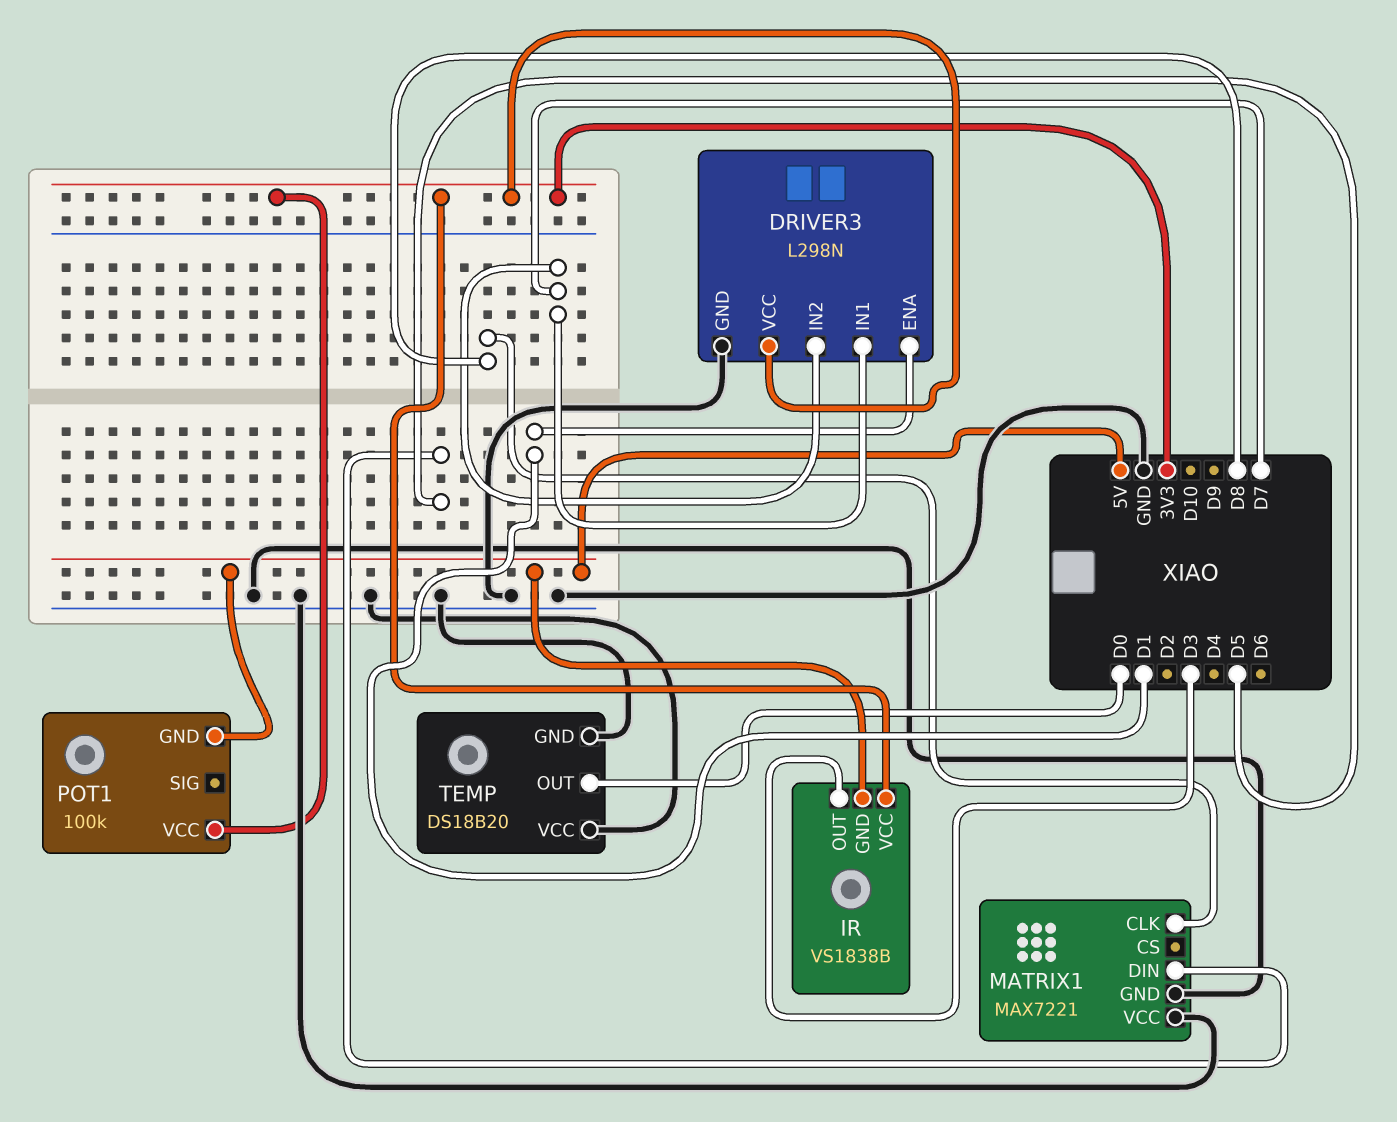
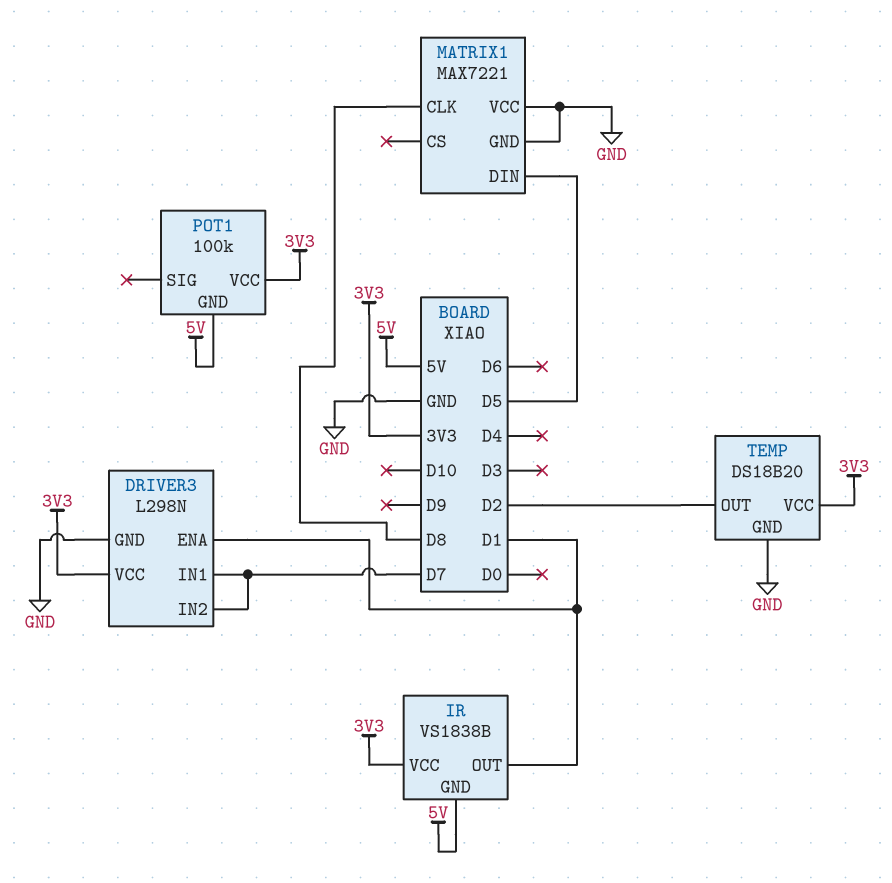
IR pin OUT: D3 -> D1
TEMP pin OUT: D0 -> D2
TEMP pin VCC: GND -> 3V3

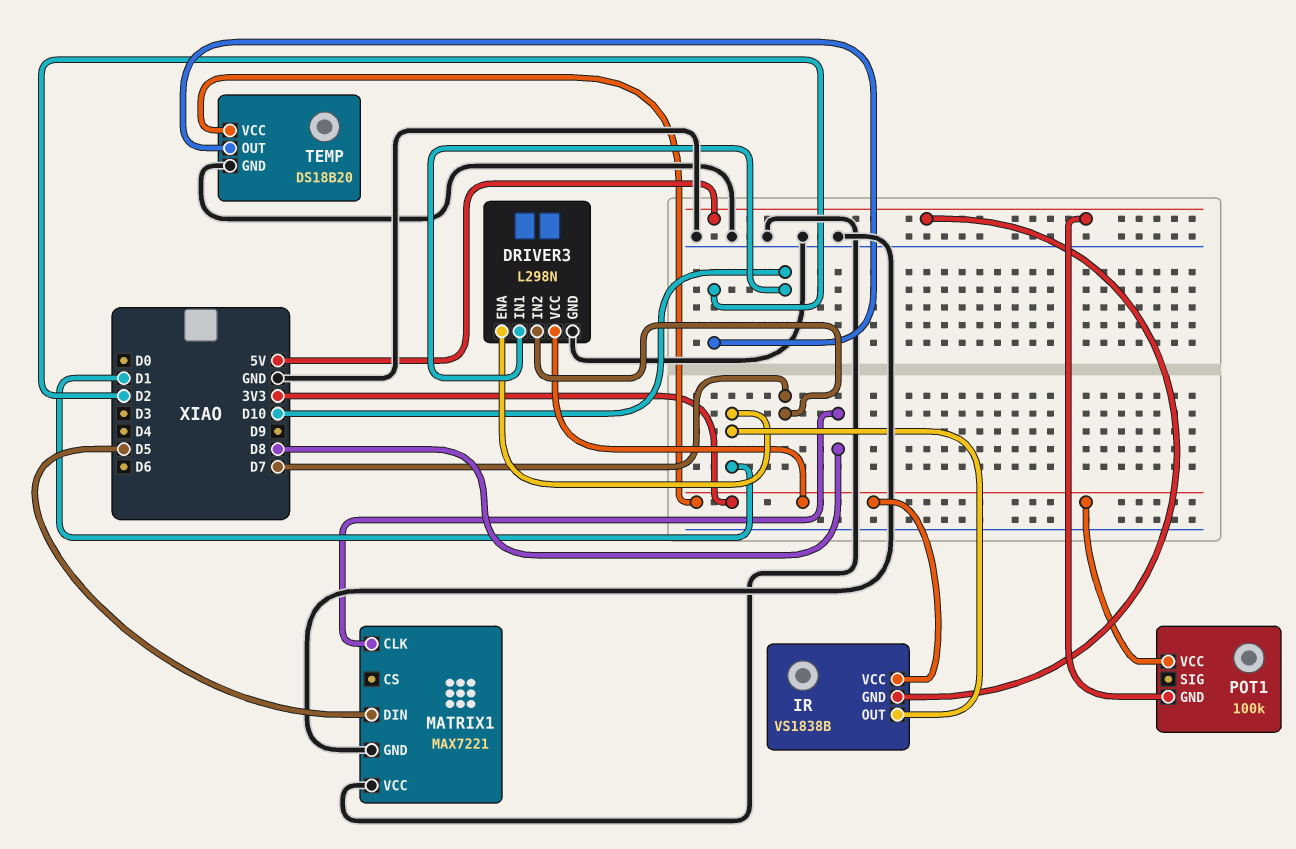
DRIVER3 pin IN1: D7 -> D10

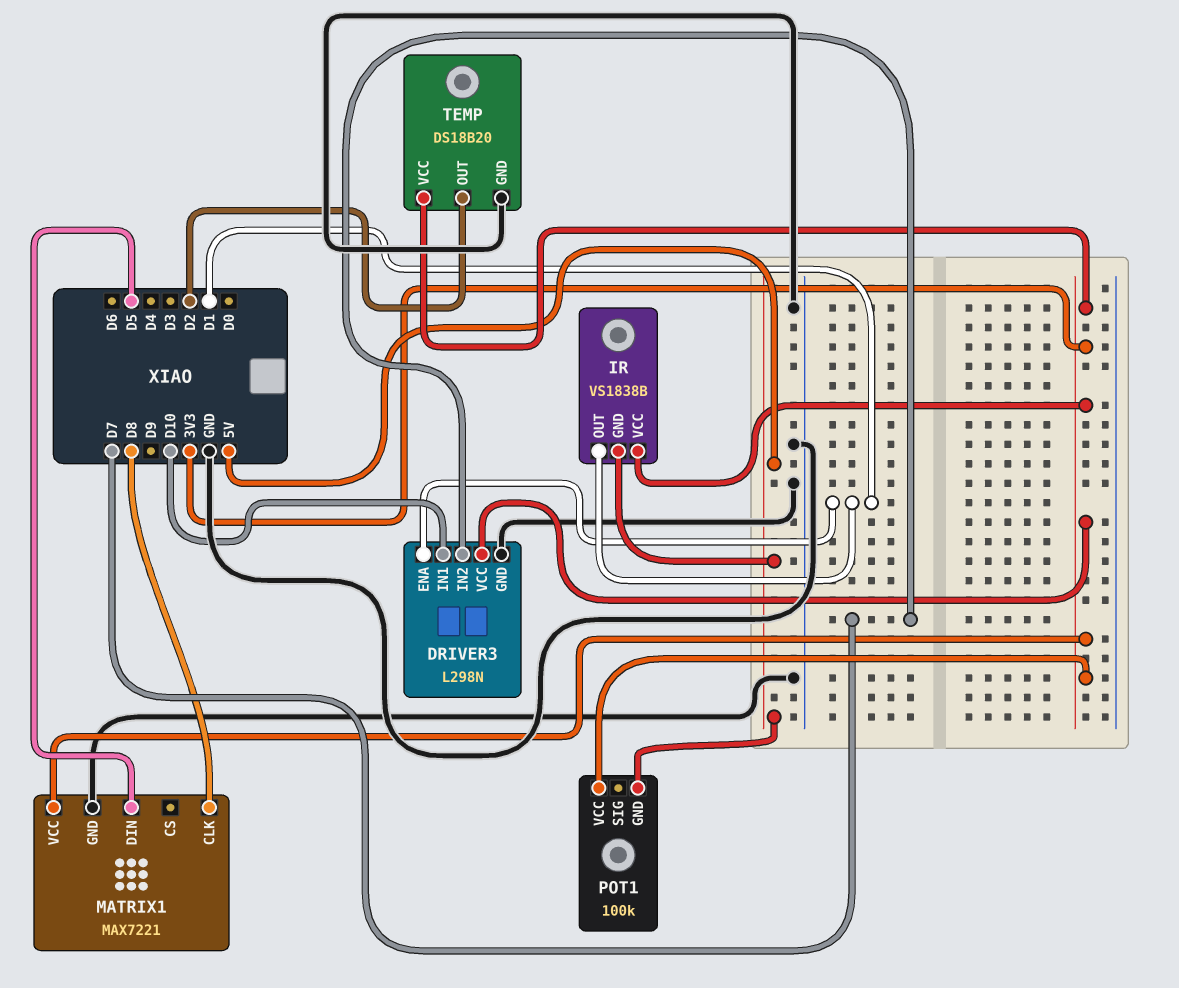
MATRIX1 pin VCC: GND -> 3V3

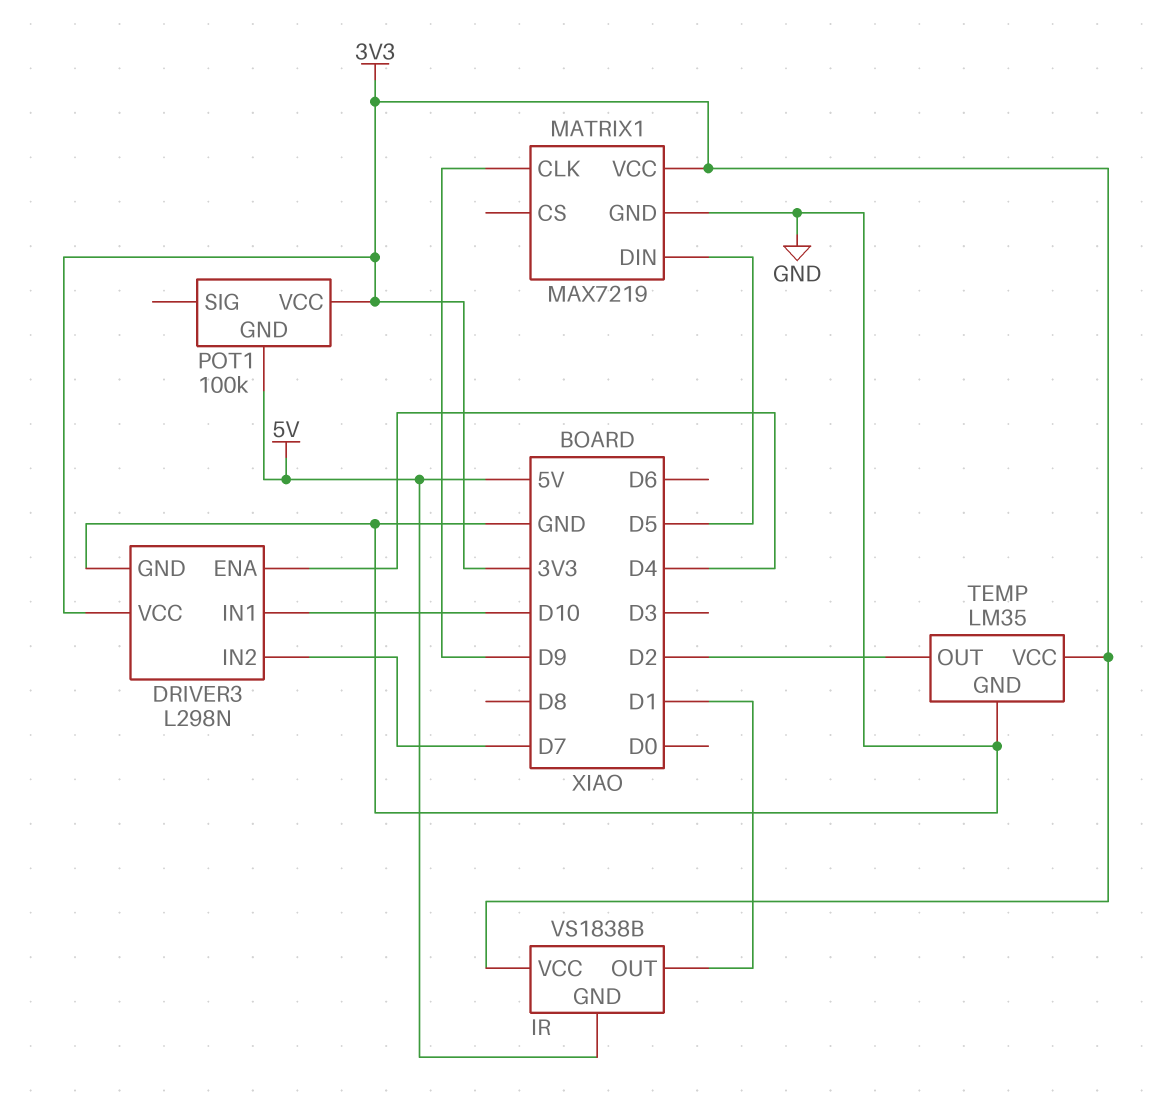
DRIVER3 pin ENA: D1 -> D4
MATRIX1: MAX7221 -> MAX7219
MATRIX1 pin CLK: D8 -> D9
TEMP: DS18B20 -> LM35

